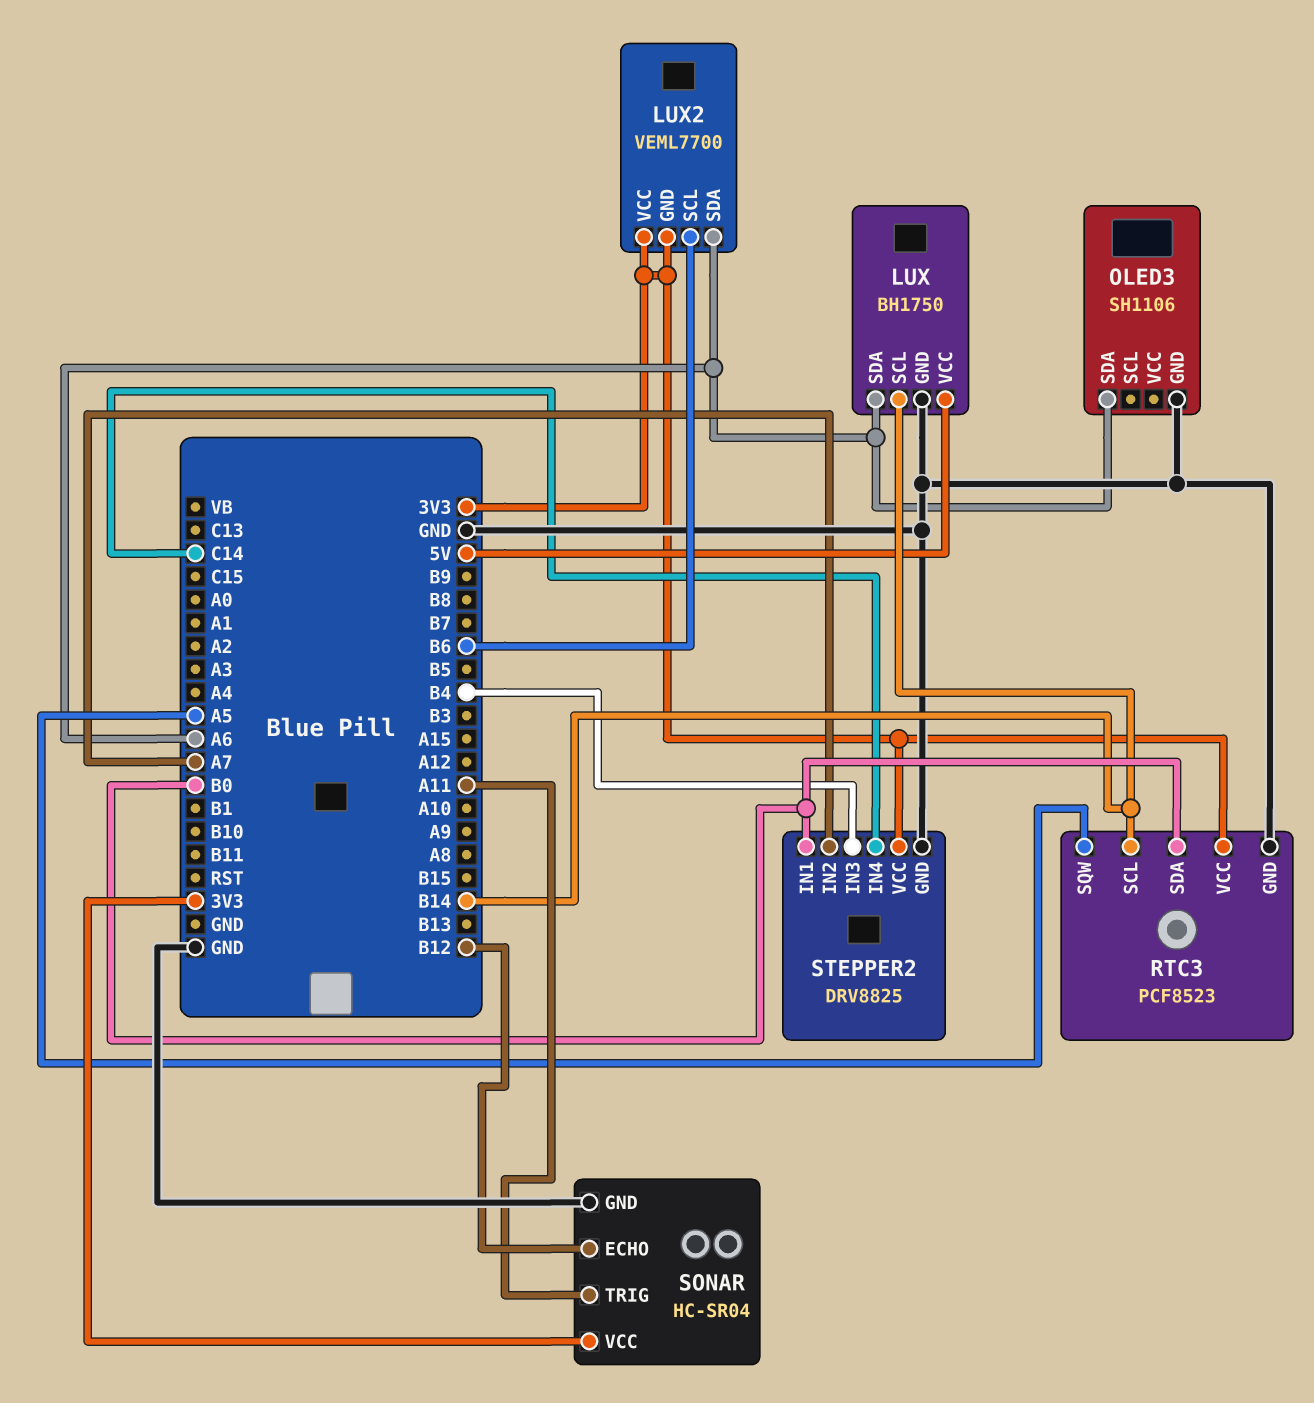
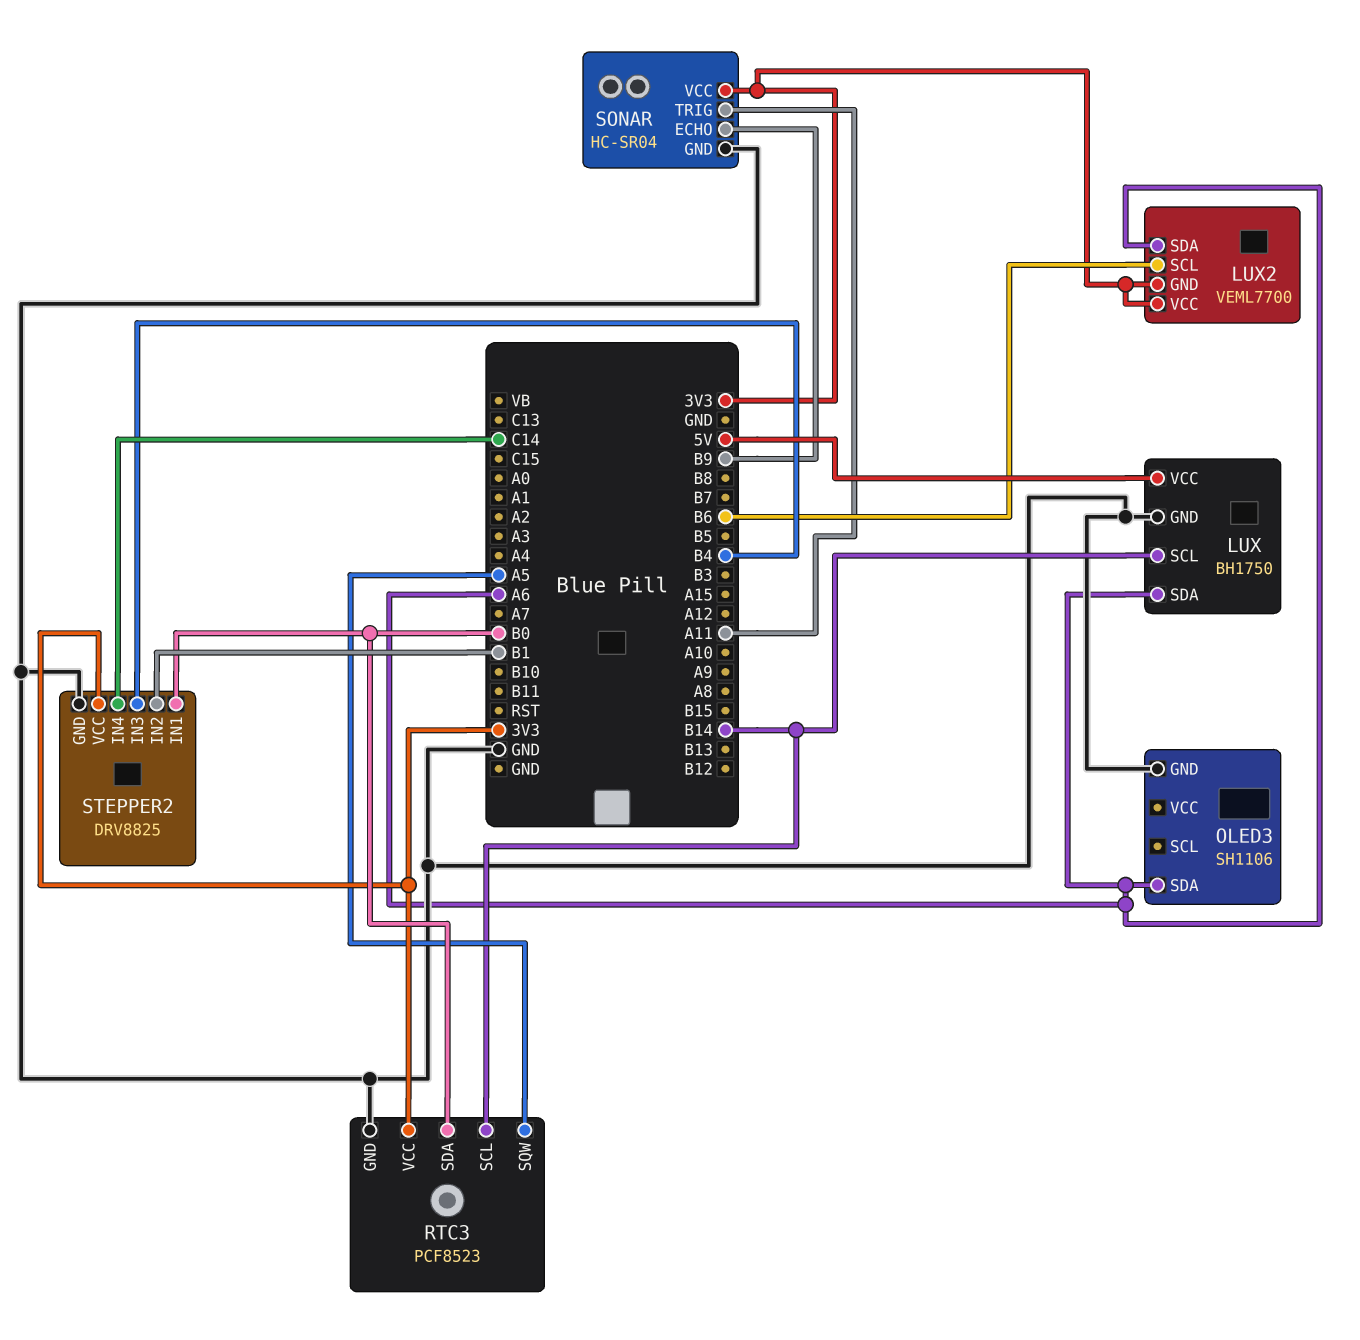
SONAR pin ECHO: B12 -> B9
STEPPER2 pin IN2: A7 -> B1

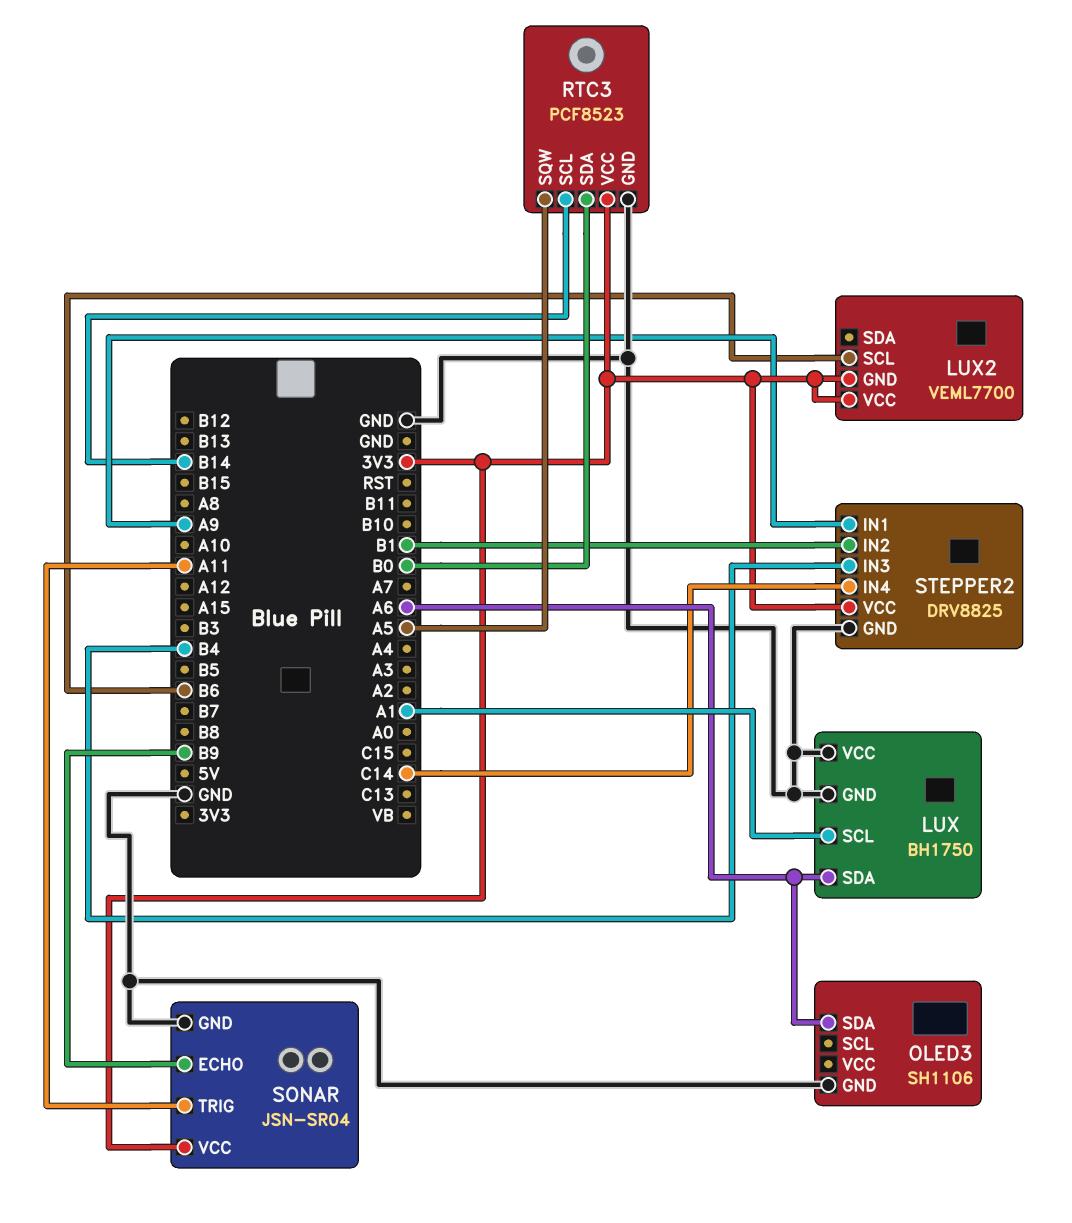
LUX pin SCL: B14 -> A1
LUX pin VCC: 5V -> GND
LUX2 pin SDA: A6 -> none
SONAR: HC-SR04 -> JSN-SR04
STEPPER2 pin IN1: B0 -> A9

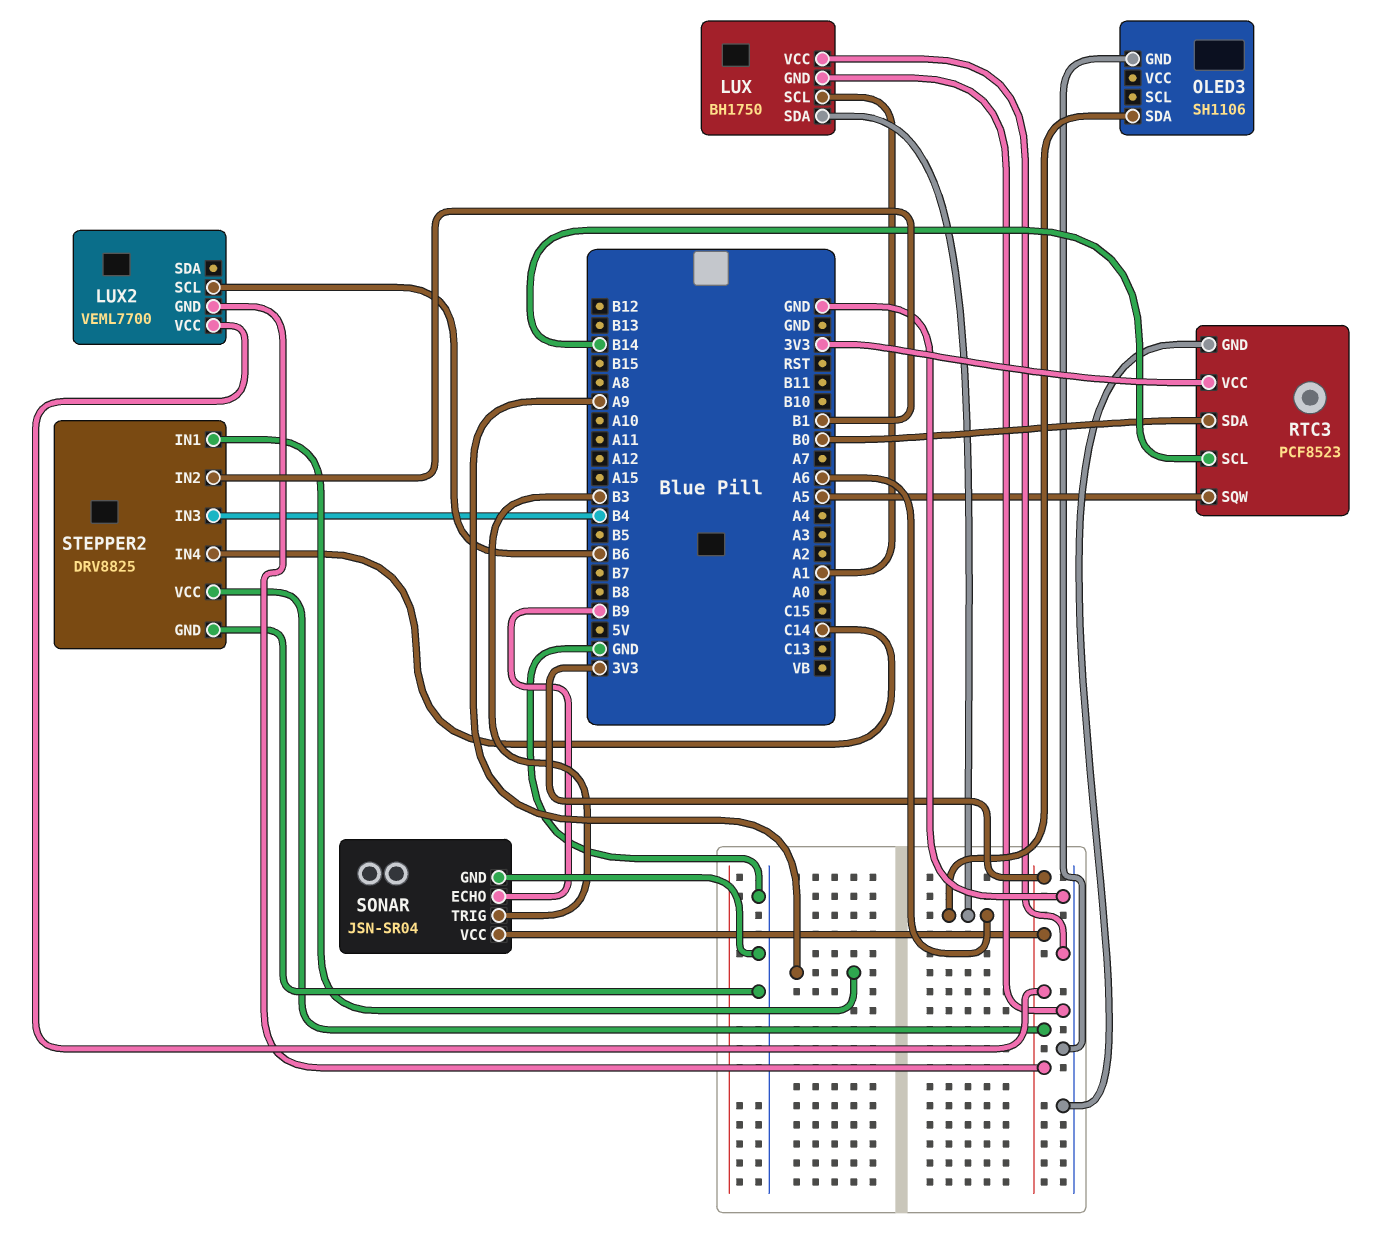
SONAR pin TRIG: A11 -> B3

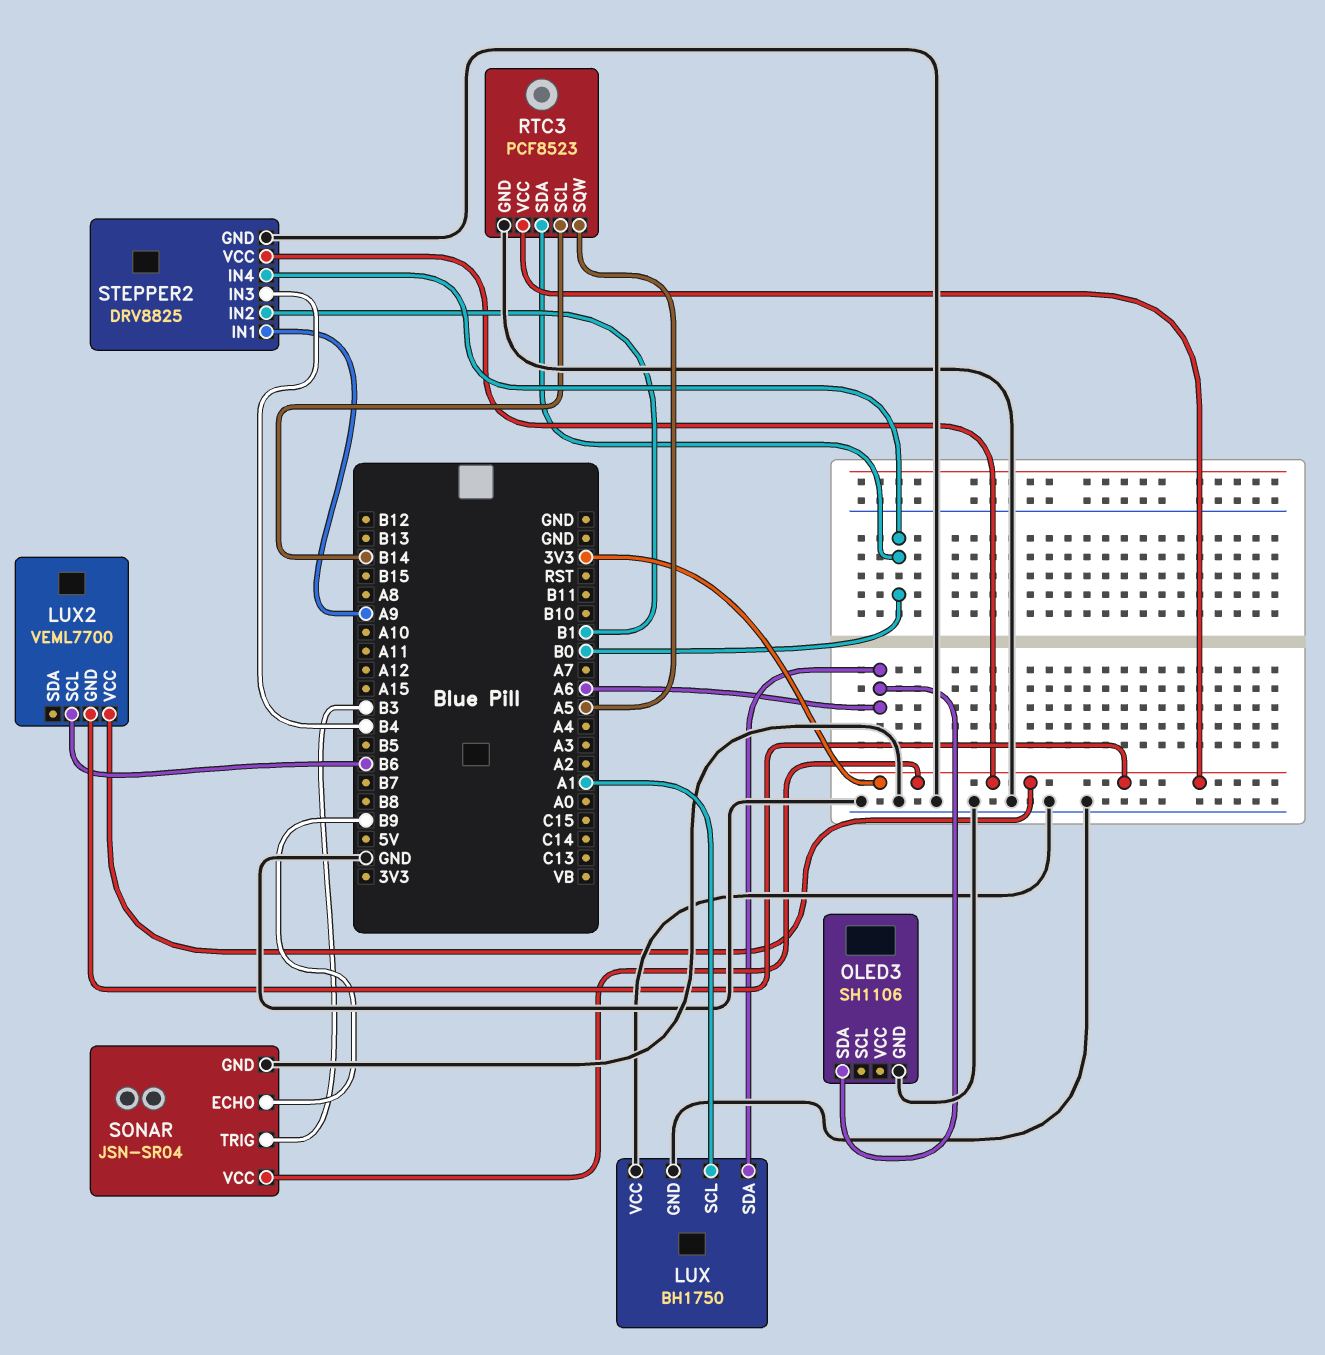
STEPPER2 pin IN4: C14 -> B0

